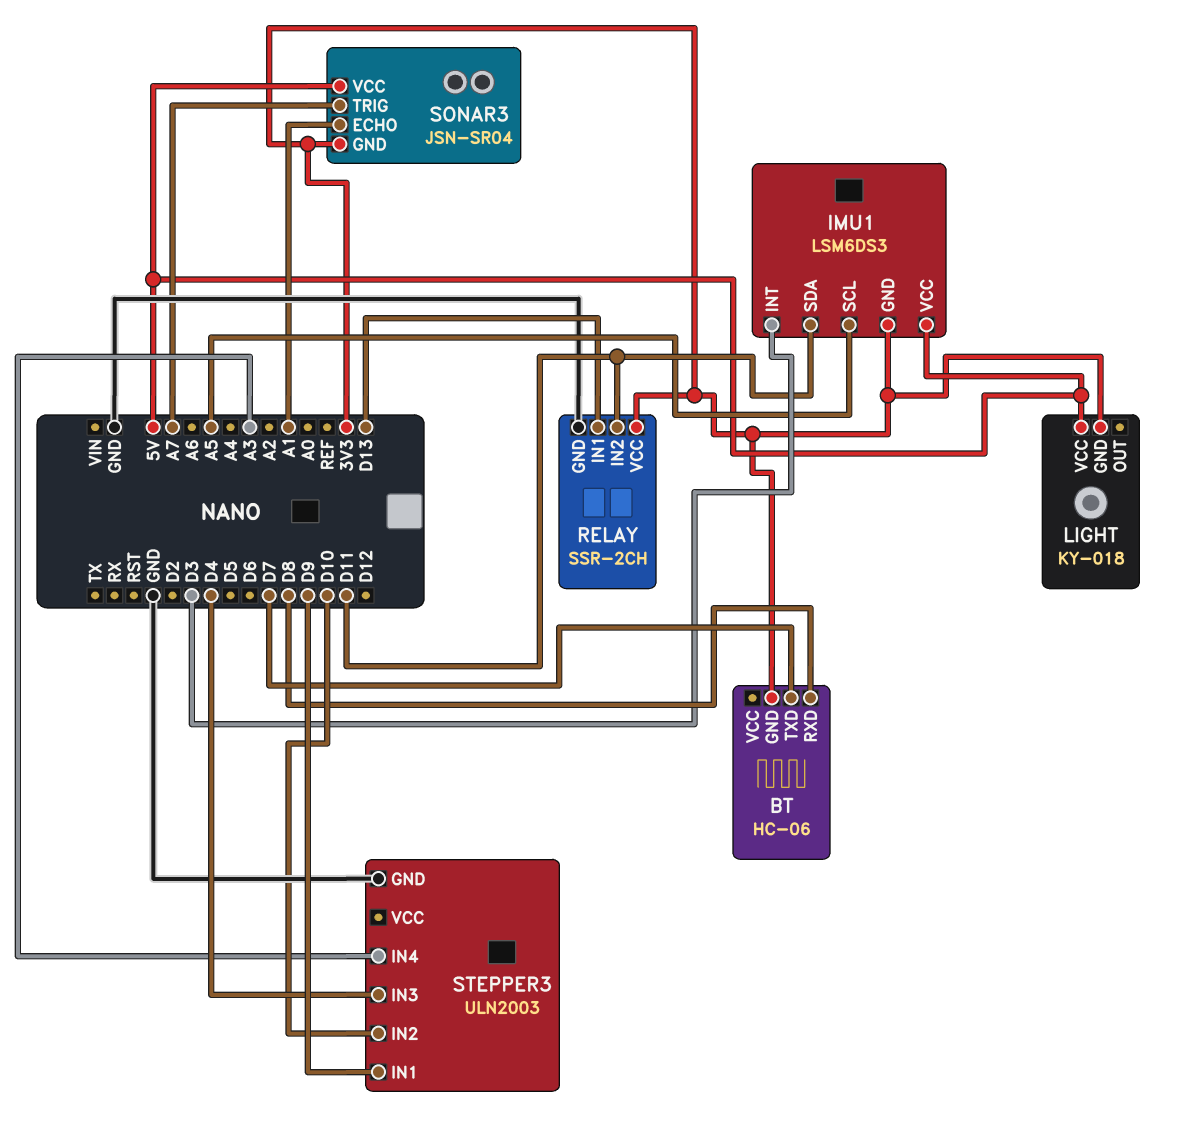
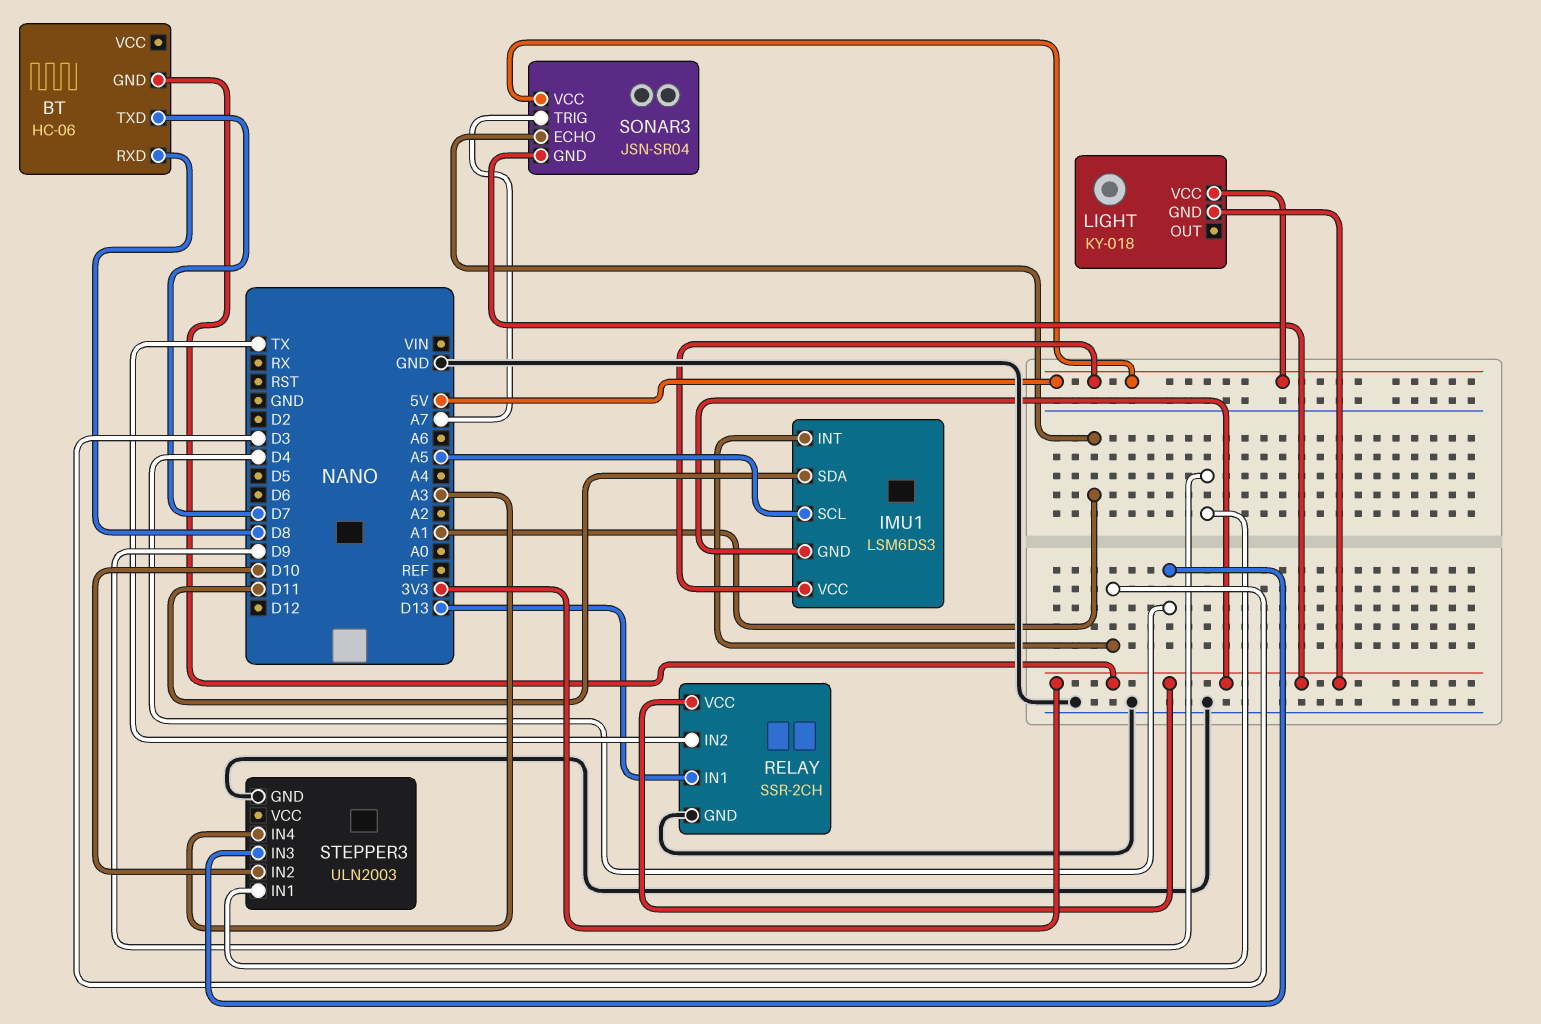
RELAY pin IN2: D11 -> TX

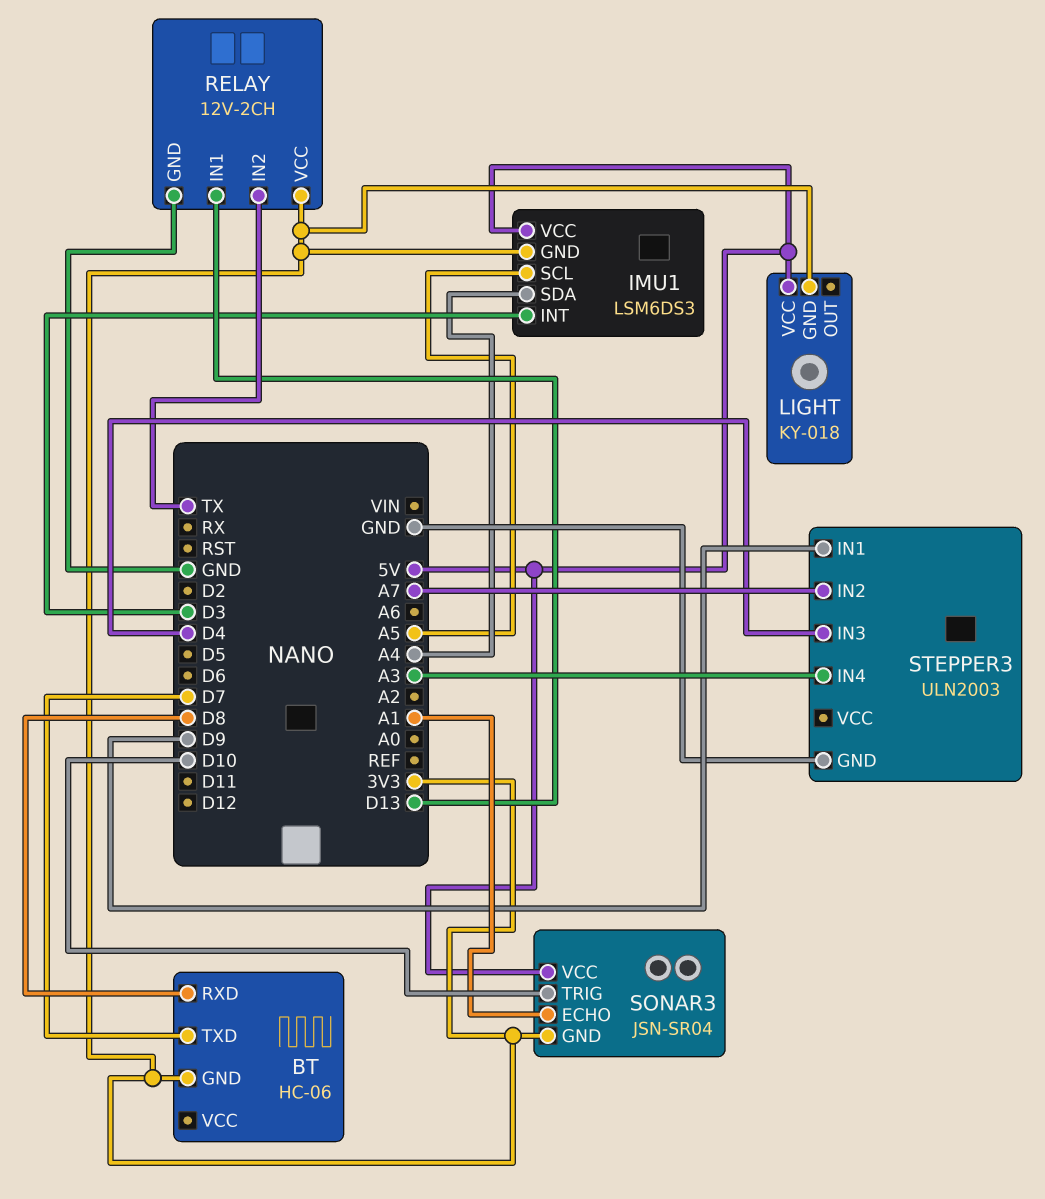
IMU1 pin SDA: D11 -> A4
RELAY: SSR-2CH -> 12V-2CH
SONAR3 pin TRIG: A7 -> D10
STEPPER3 pin IN2: D10 -> A7

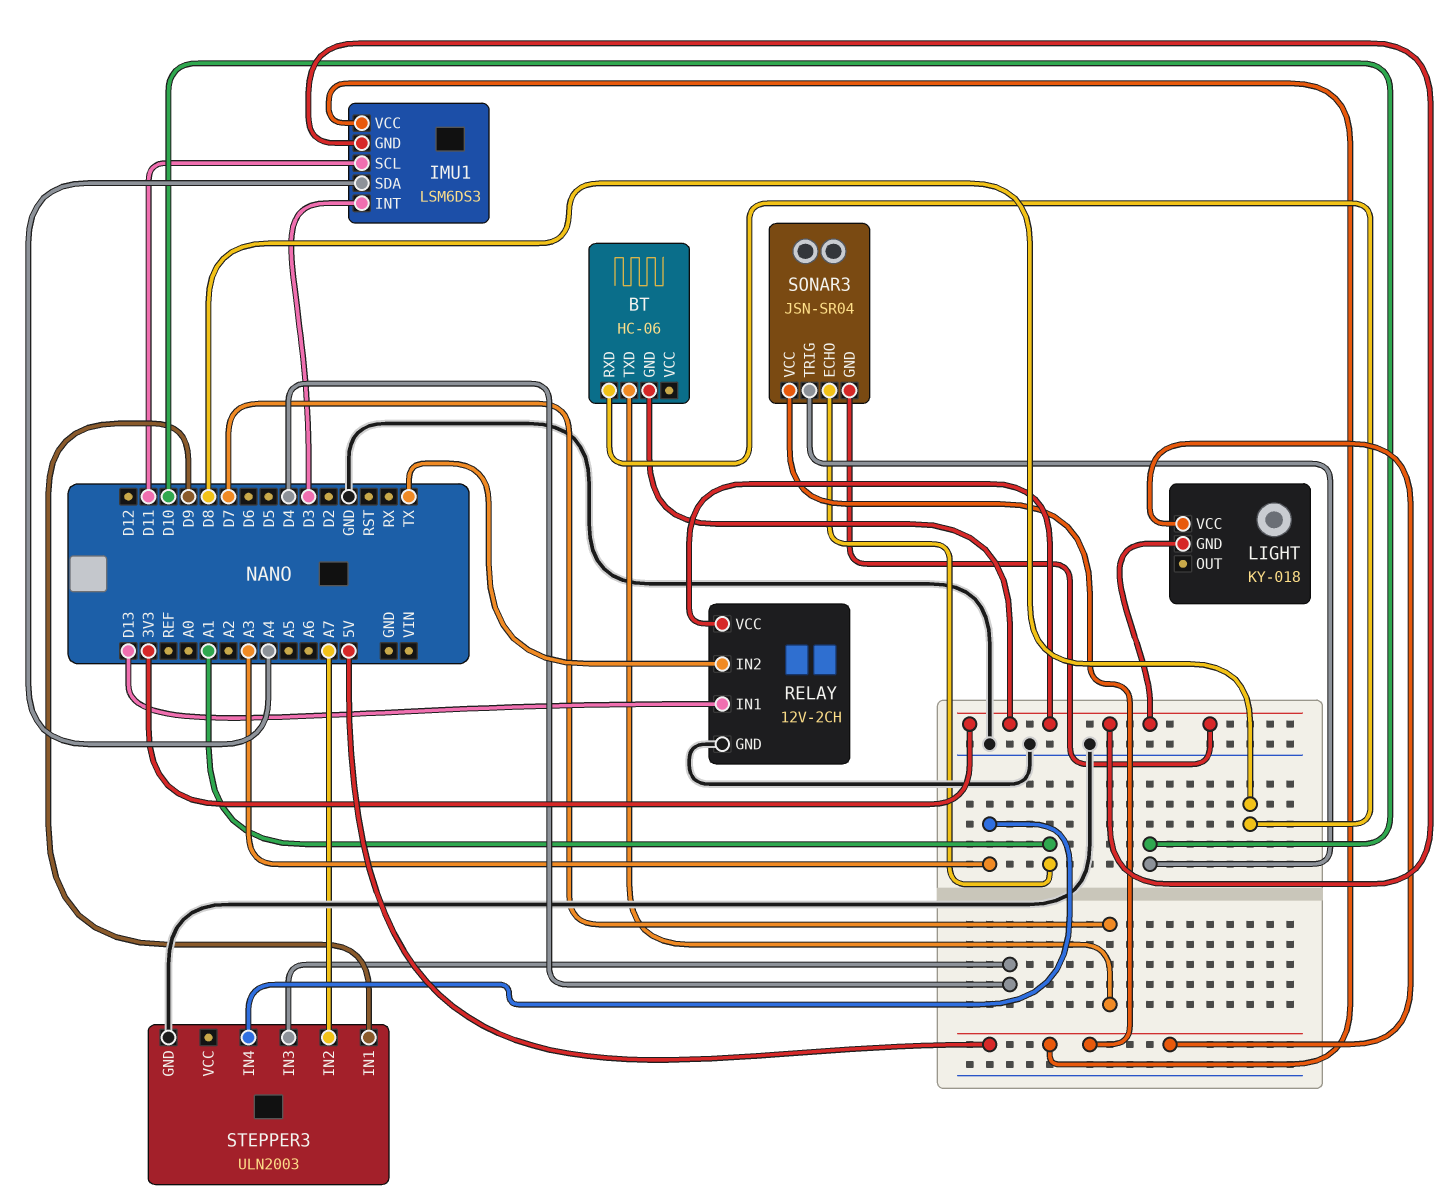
IMU1 pin SCL: A5 -> D11

